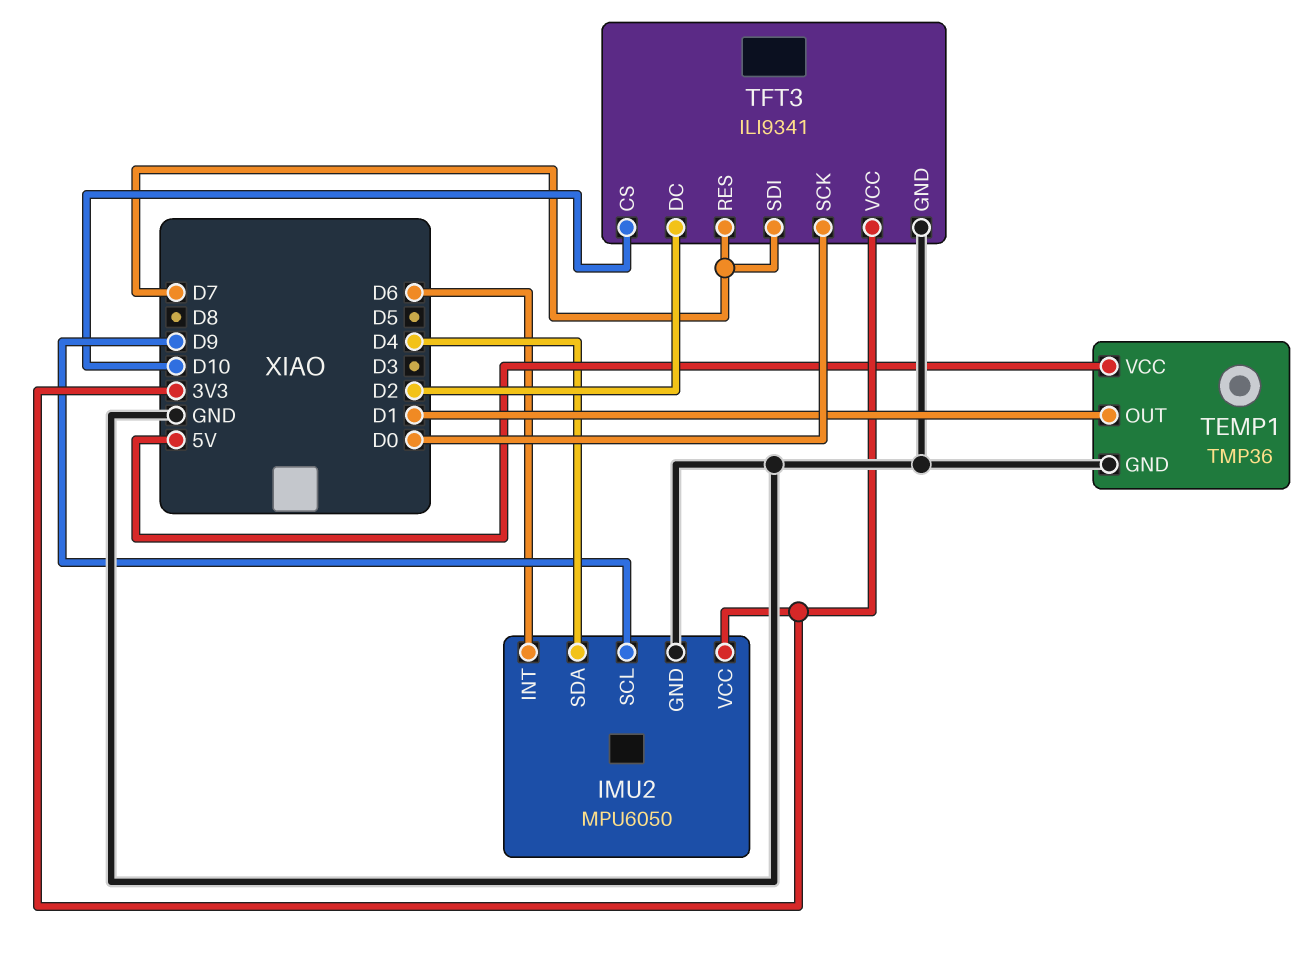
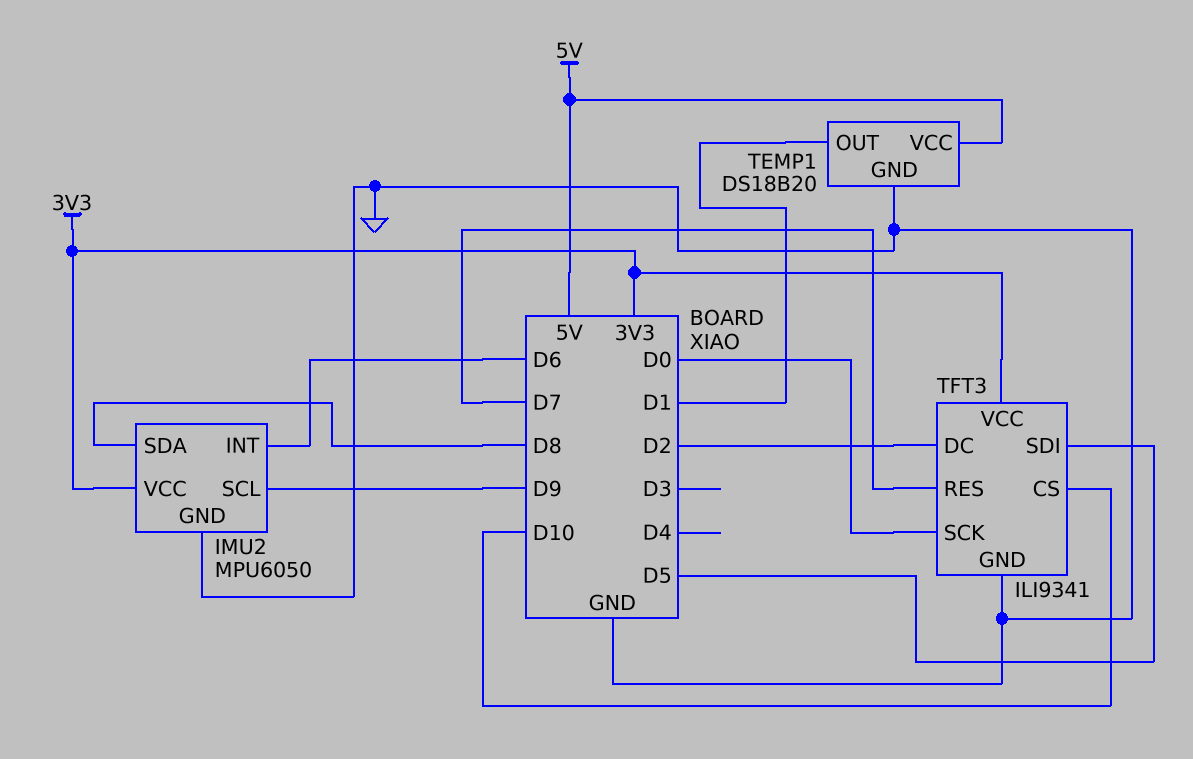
IMU2 pin SDA: D4 -> D8
TEMP1: TMP36 -> DS18B20
TFT3 pin SDI: D7 -> D5

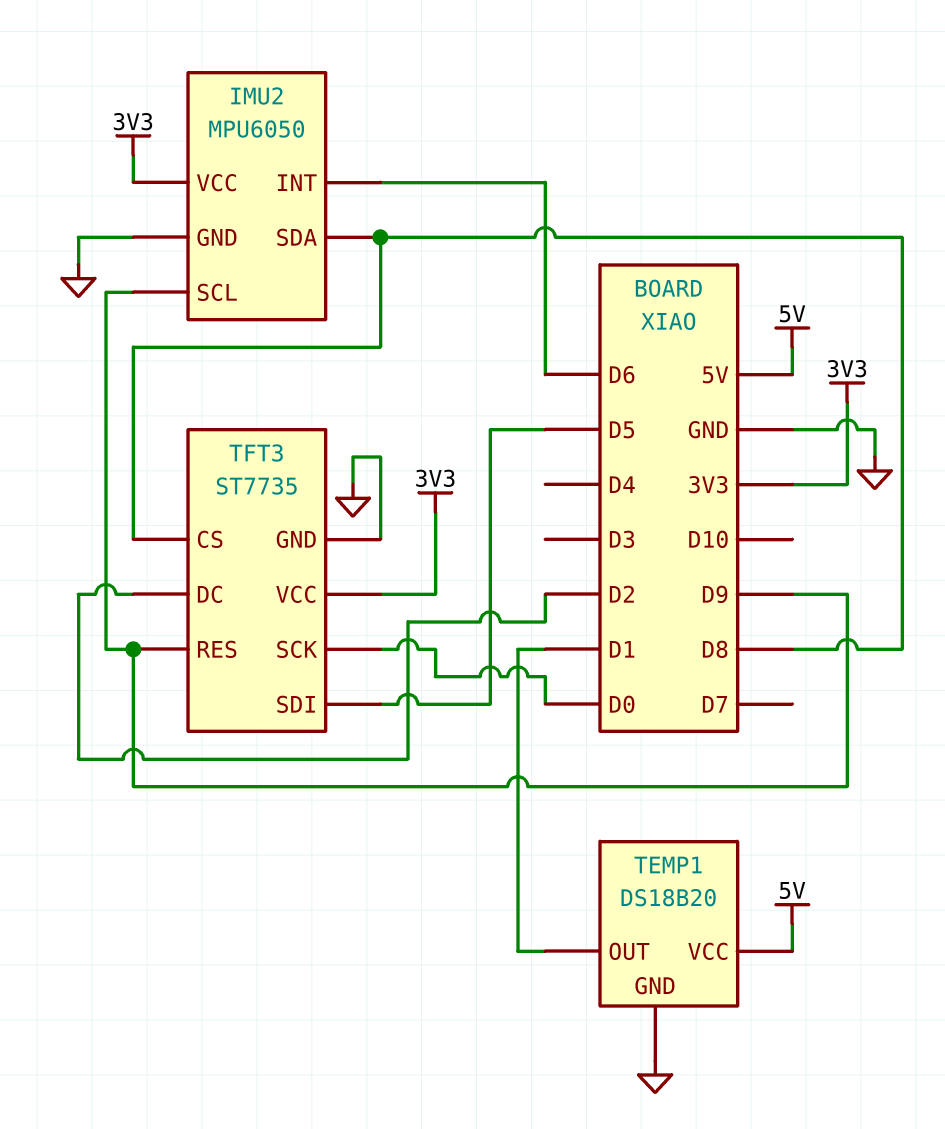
TFT3: ILI9341 -> ST7735
TFT3 pin CS: D10 -> D8
TFT3 pin RES: D7 -> D9

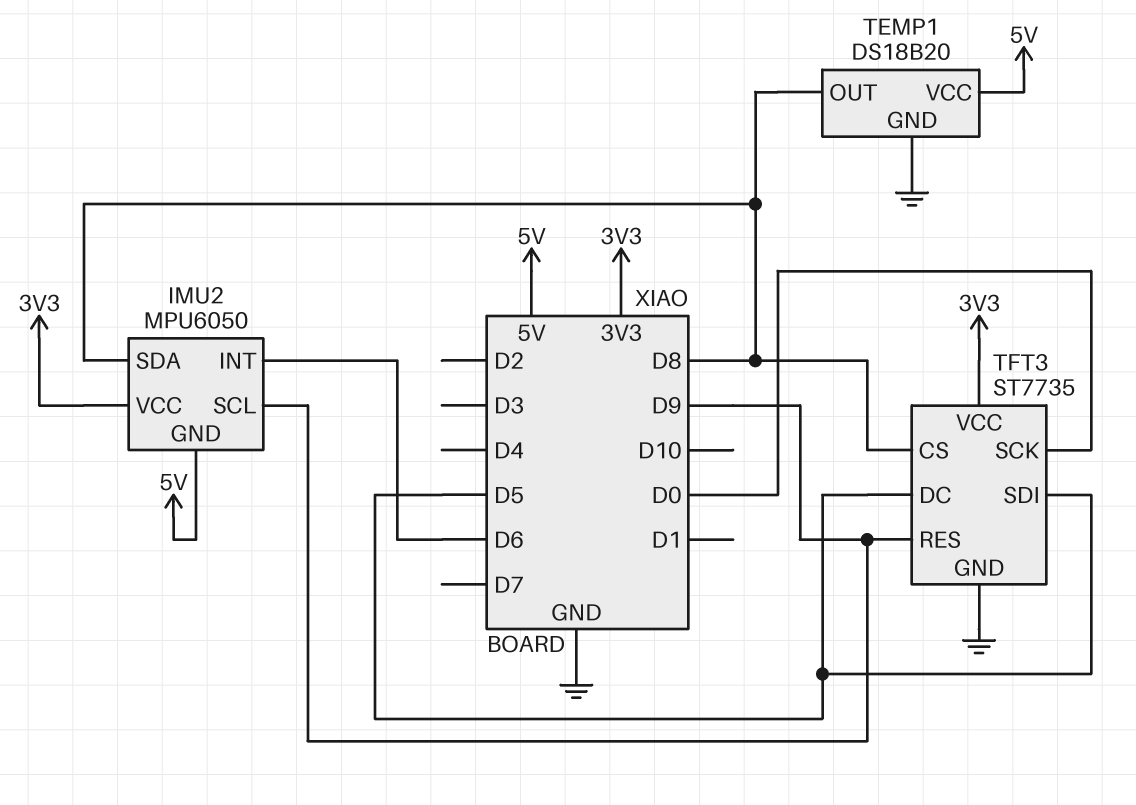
IMU2 pin GND: GND -> 5V
TEMP1 pin OUT: D1 -> D8
TFT3 pin DC: D2 -> D5

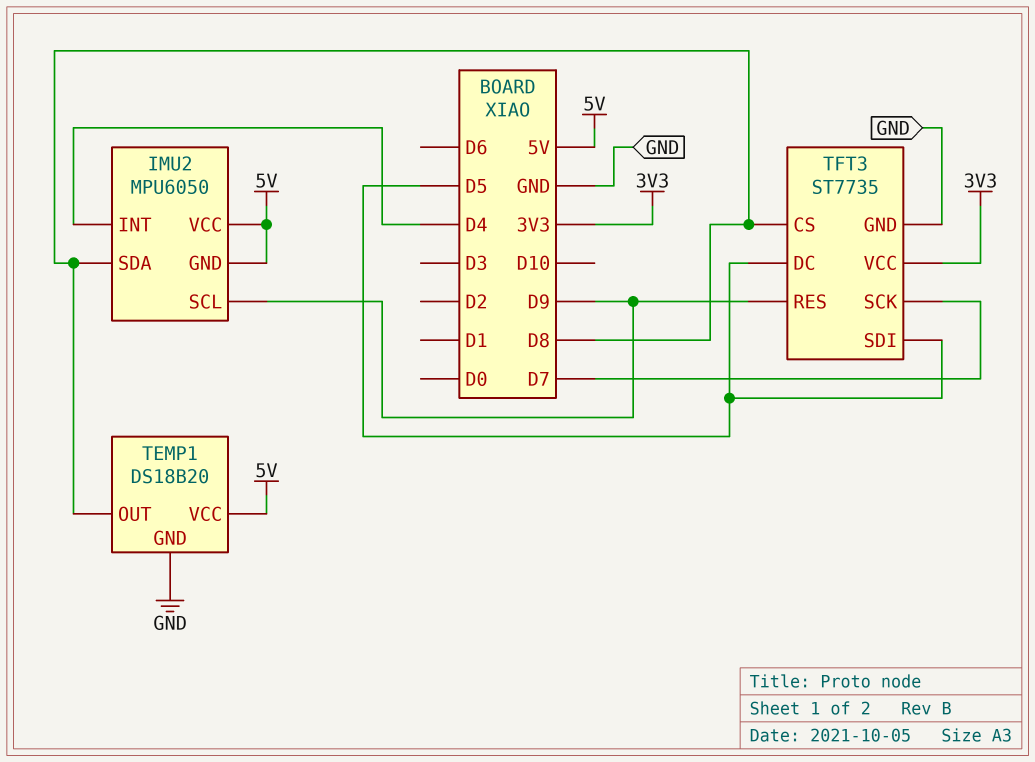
IMU2 pin INT: D6 -> D4
IMU2 pin VCC: 3V3 -> 5V
TFT3 pin SCK: D0 -> D7

